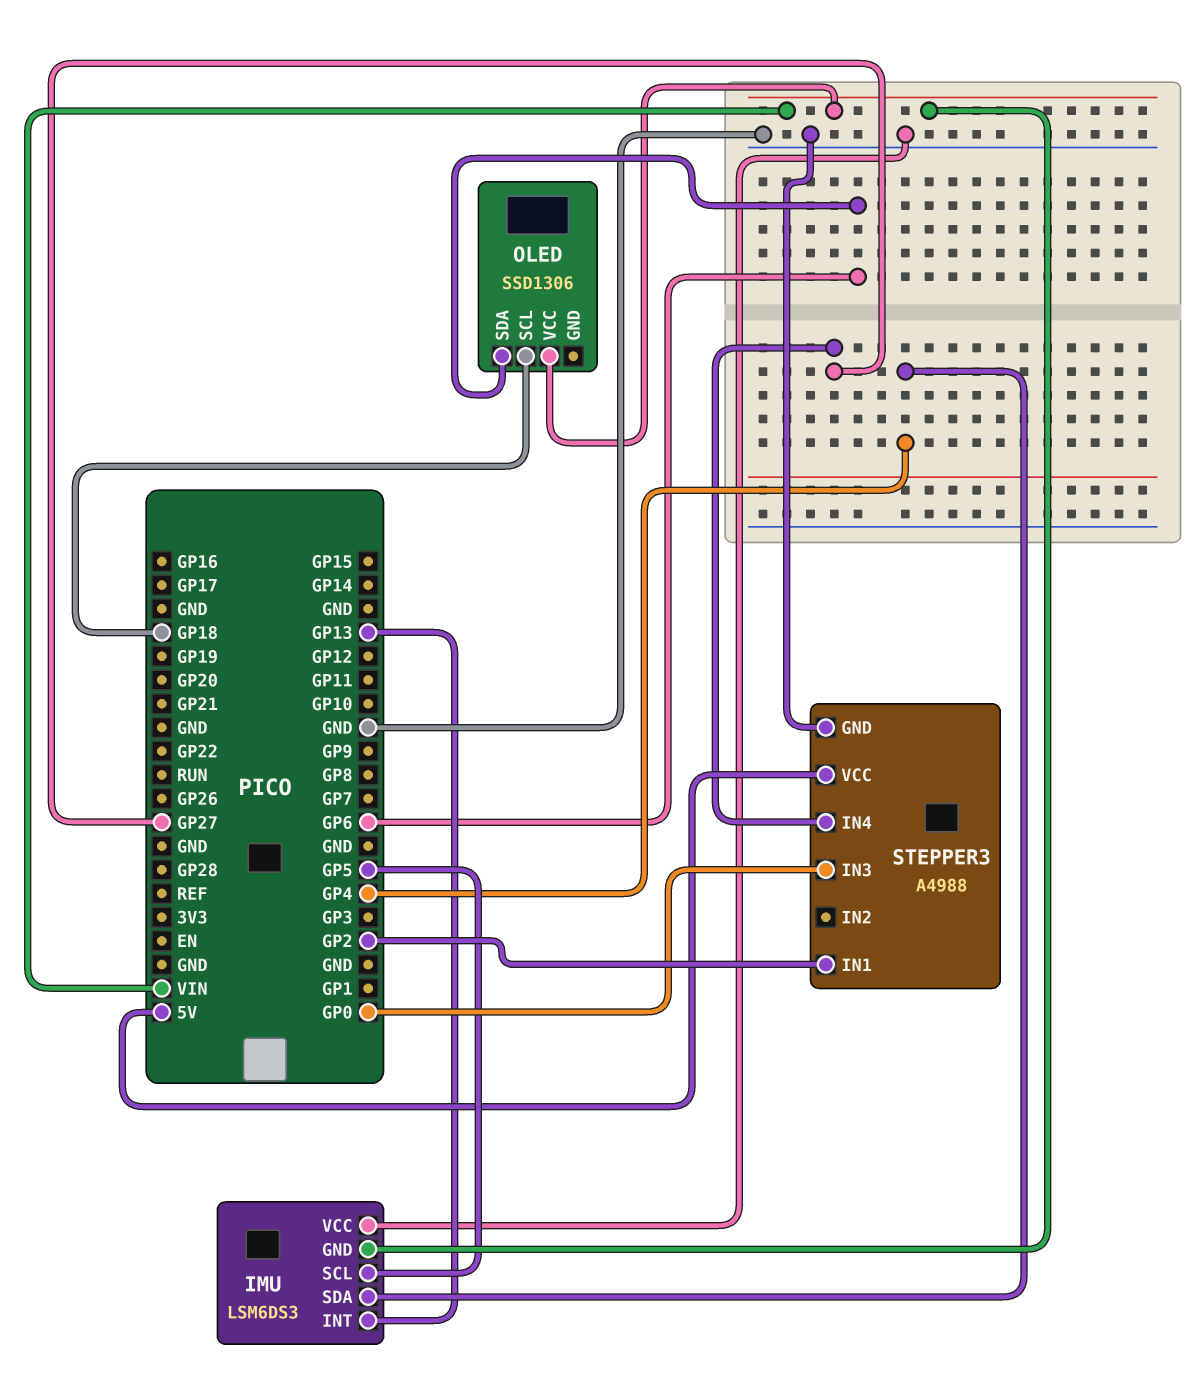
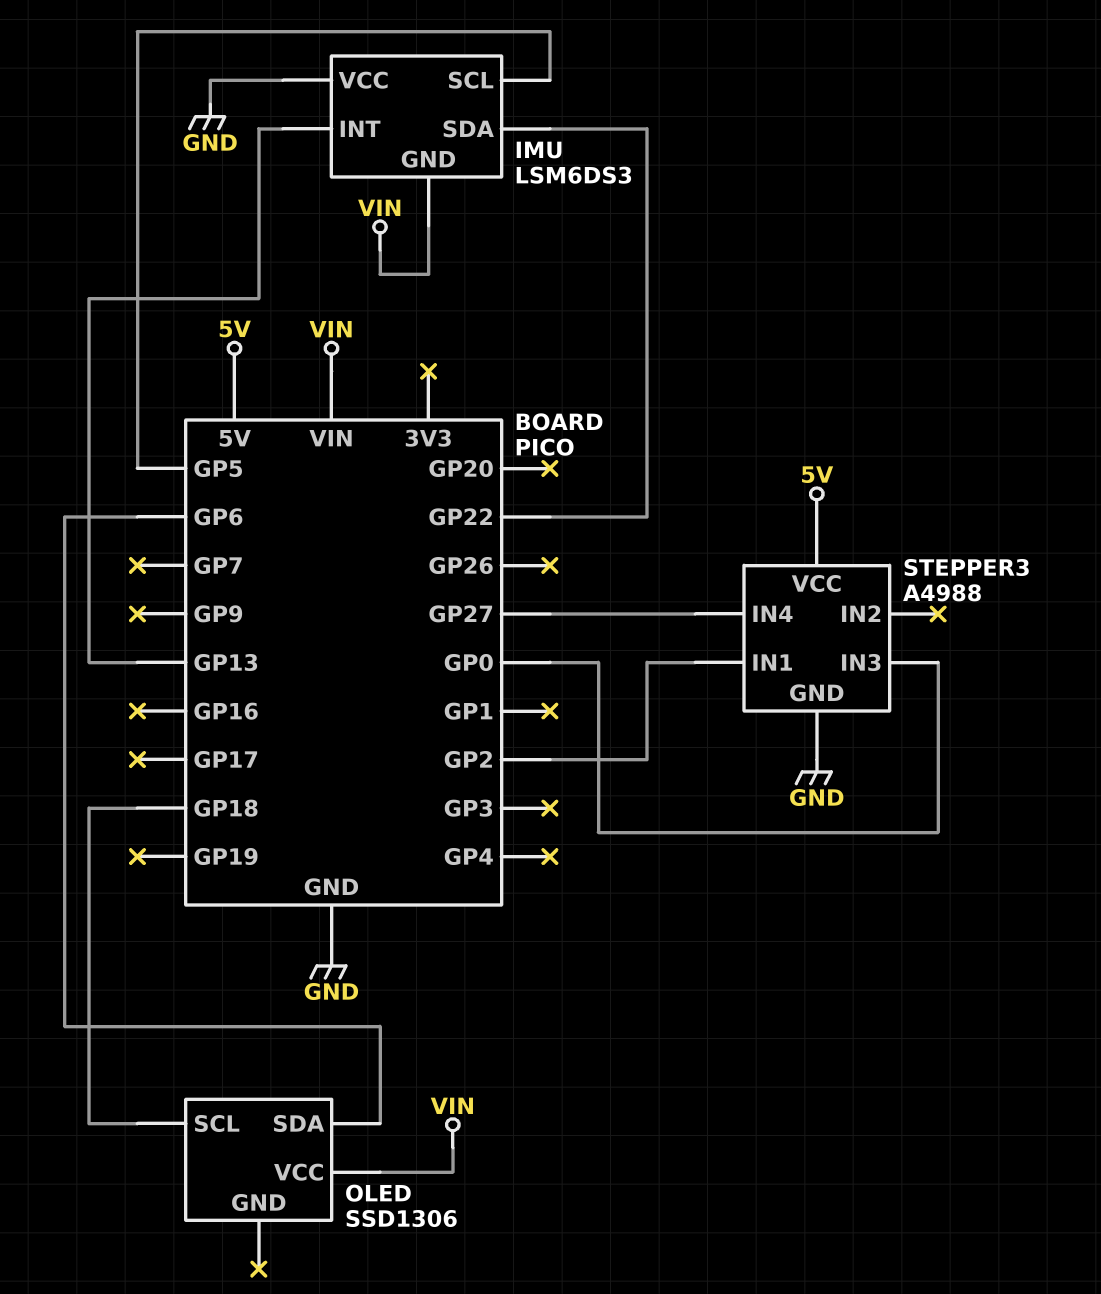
IMU pin SDA: GP4 -> GP22

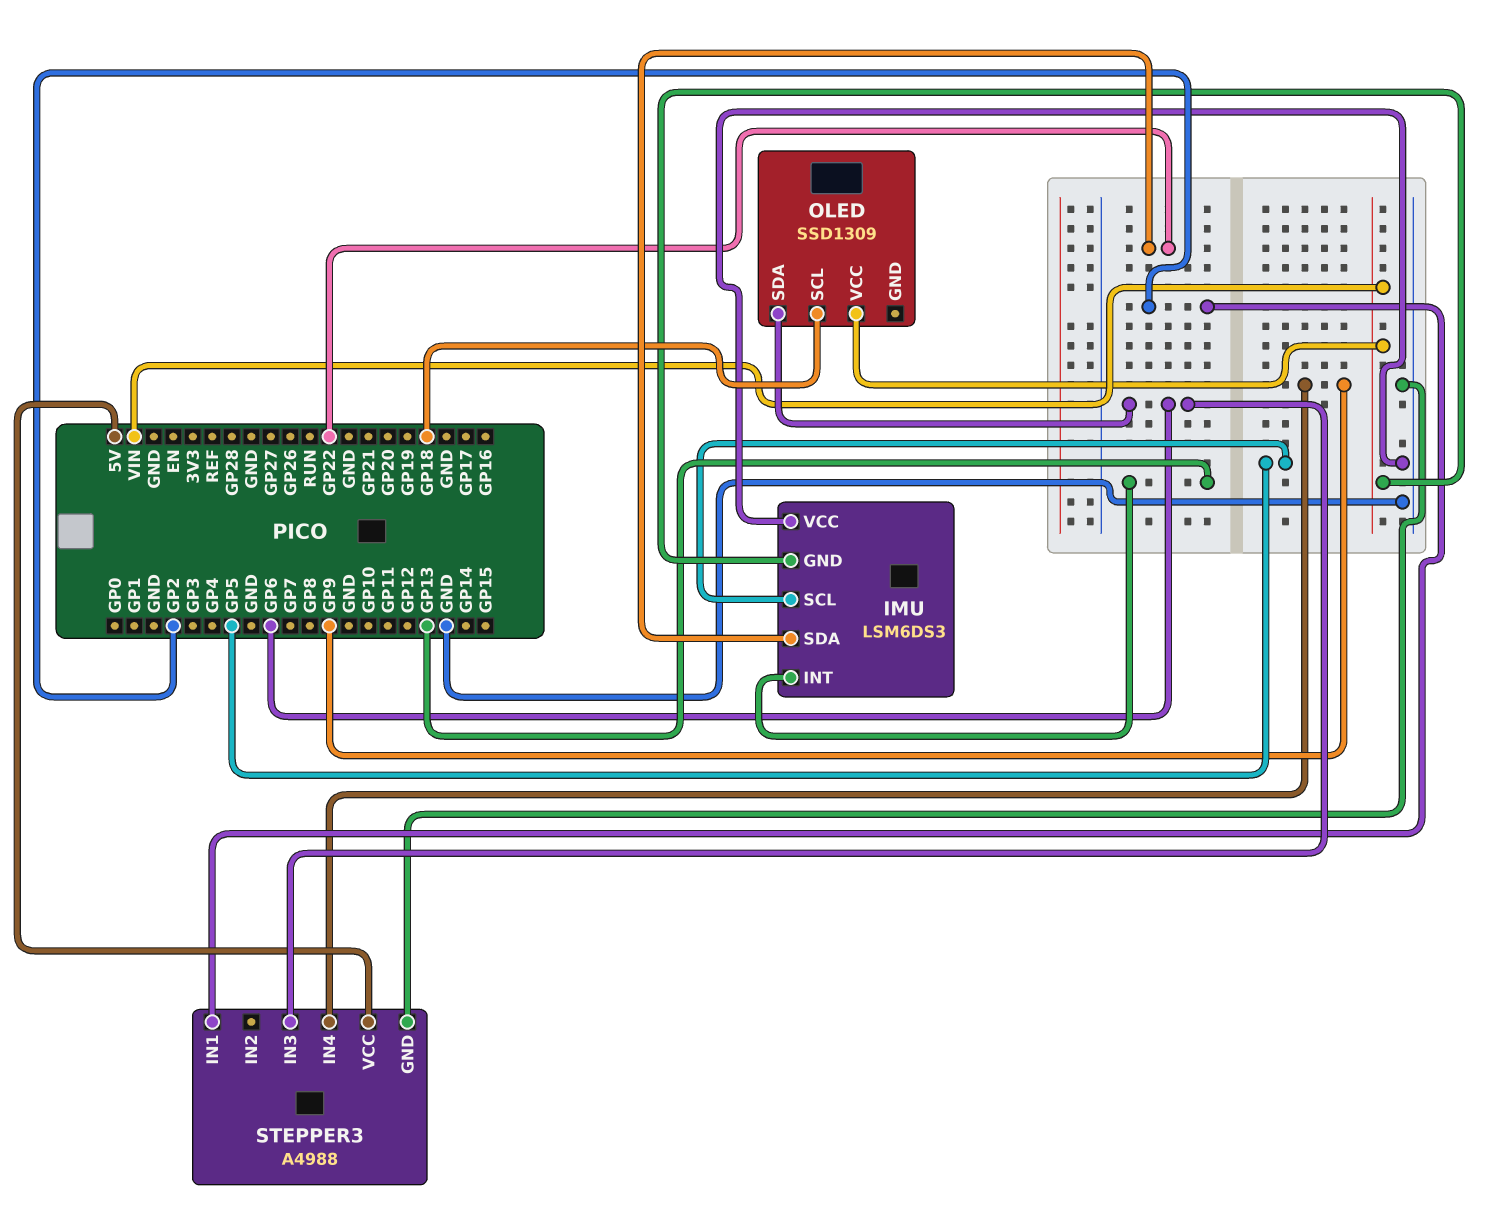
OLED: SSD1306 -> SSD1309
STEPPER3 pin IN3: GP0 -> GP6
STEPPER3 pin IN4: GP27 -> GP9

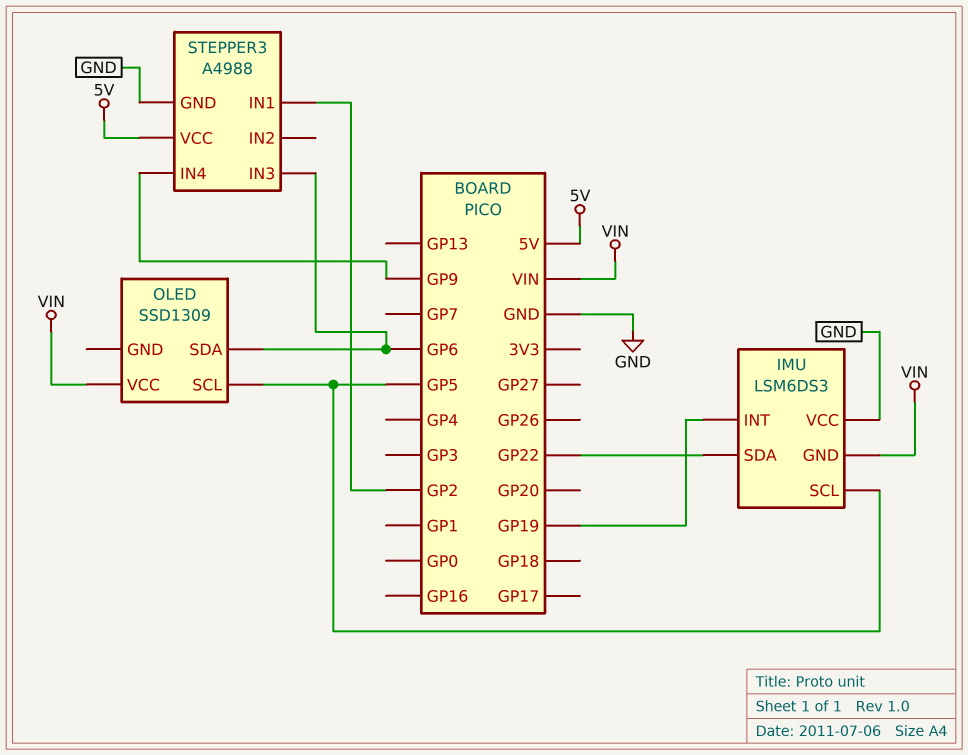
IMU pin INT: GP13 -> GP19
OLED pin SCL: GP18 -> GP5

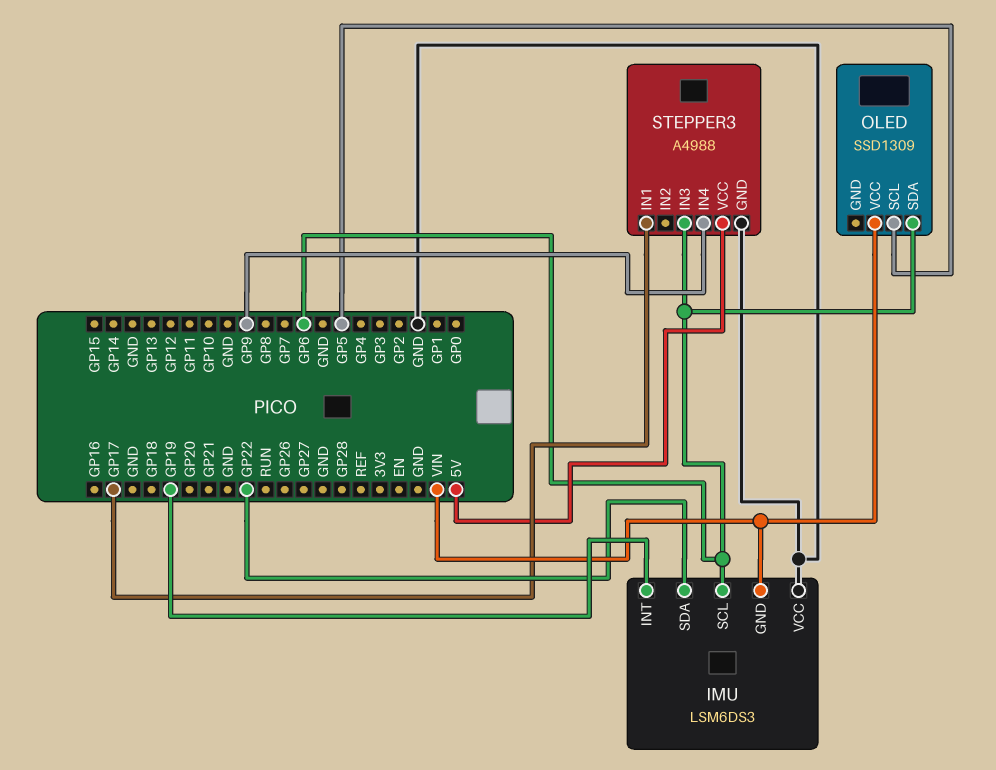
IMU pin SCL: GP5 -> GP6
STEPPER3 pin IN1: GP2 -> GP17

